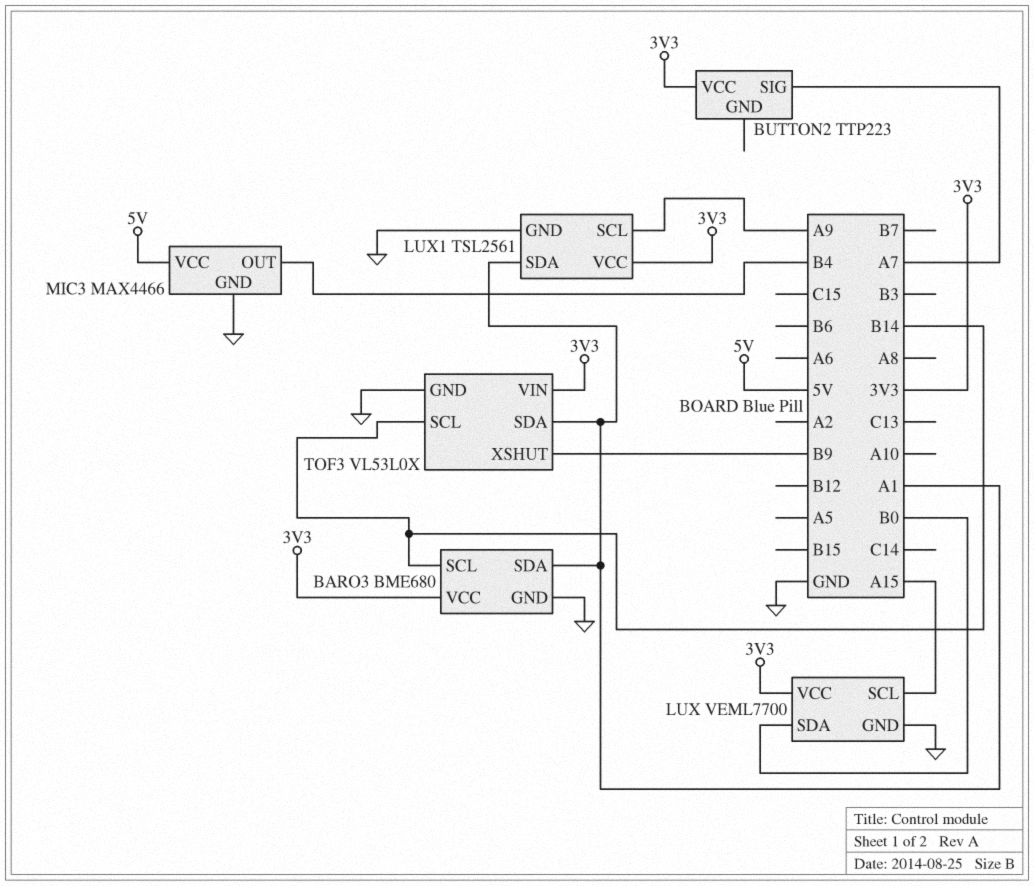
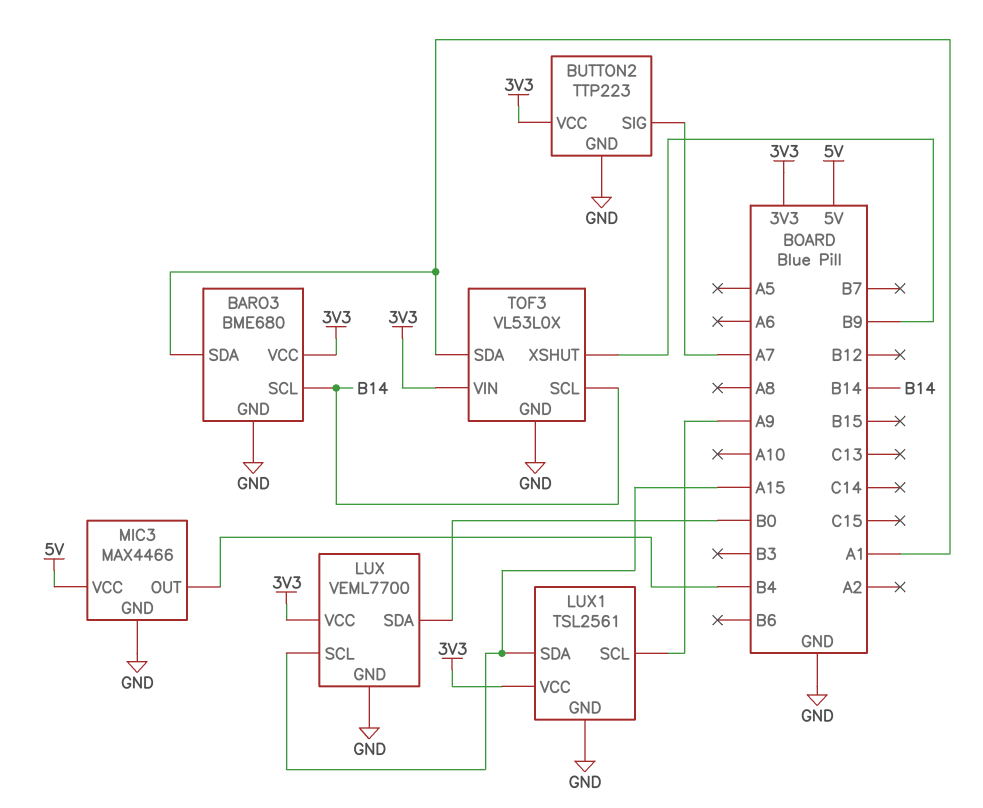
BUTTON2 pin GND: none -> GND
LUX1 pin SDA: A1 -> A15

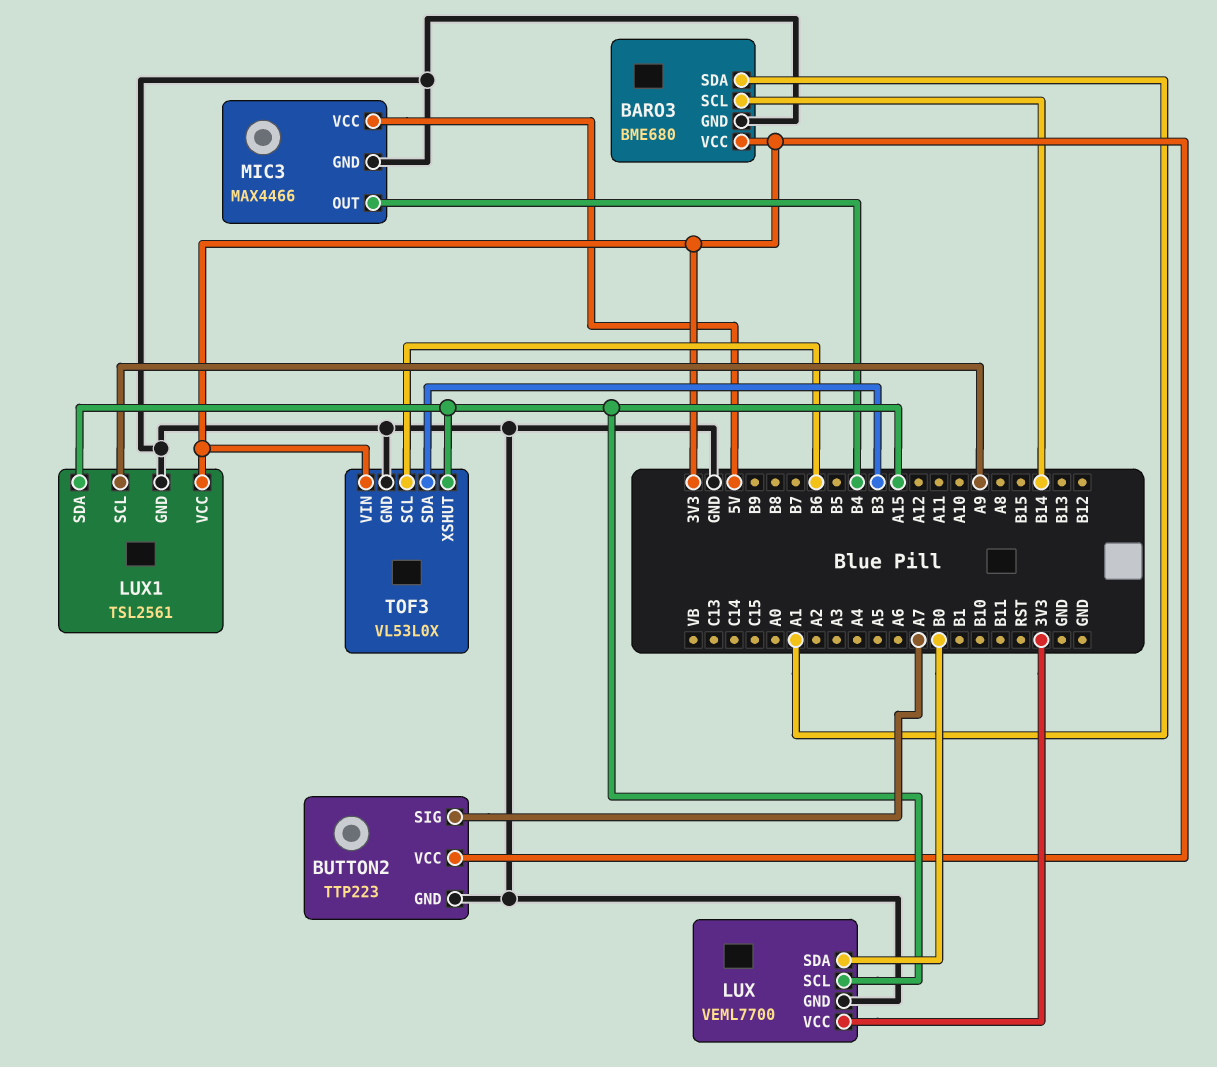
TOF3 pin SCL: B14 -> B6
TOF3 pin SDA: A1 -> B3
TOF3 pin XSHUT: B9 -> A15

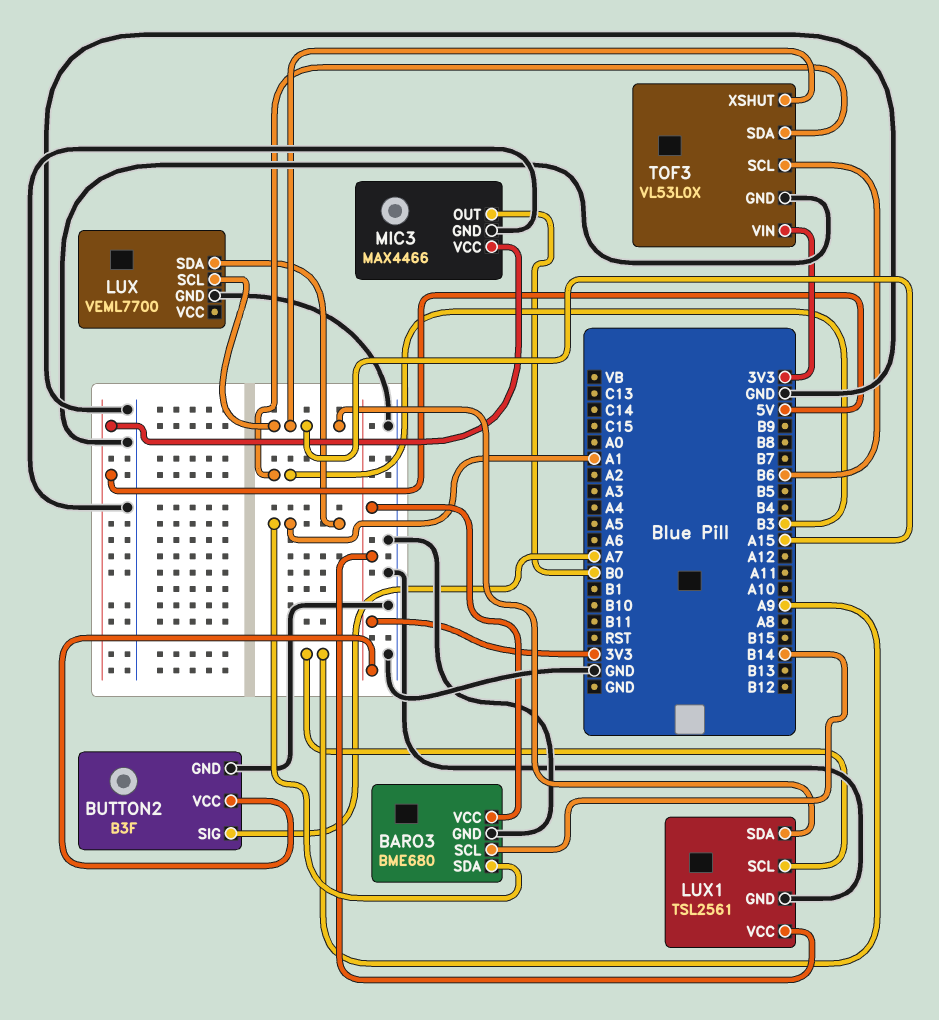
BUTTON2: TTP223 -> B3F
LUX pin SDA: B0 -> A1
LUX pin VCC: 3V3 -> none
MIC3 pin OUT: B4 -> B0

